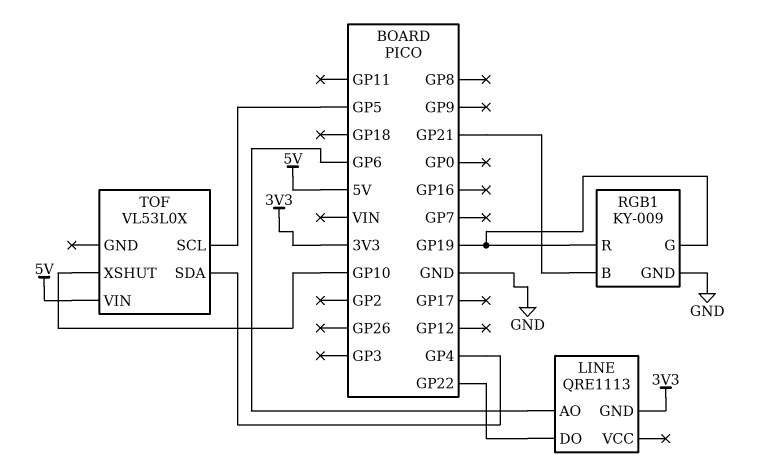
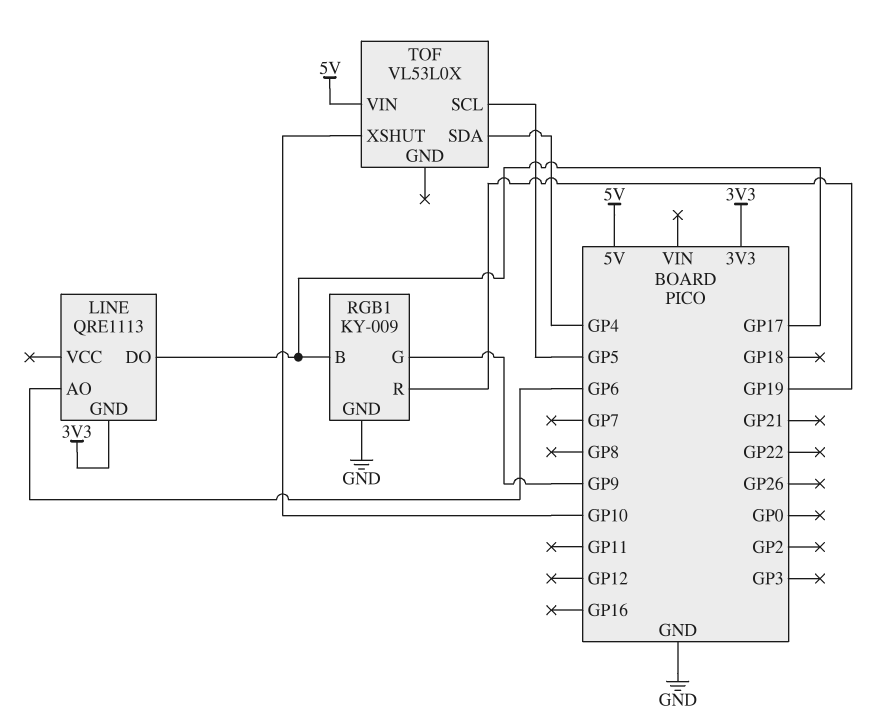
LINE pin DO: GP22 -> GP17
RGB1 pin B: GP21 -> GP17
RGB1 pin G: GP19 -> GP9

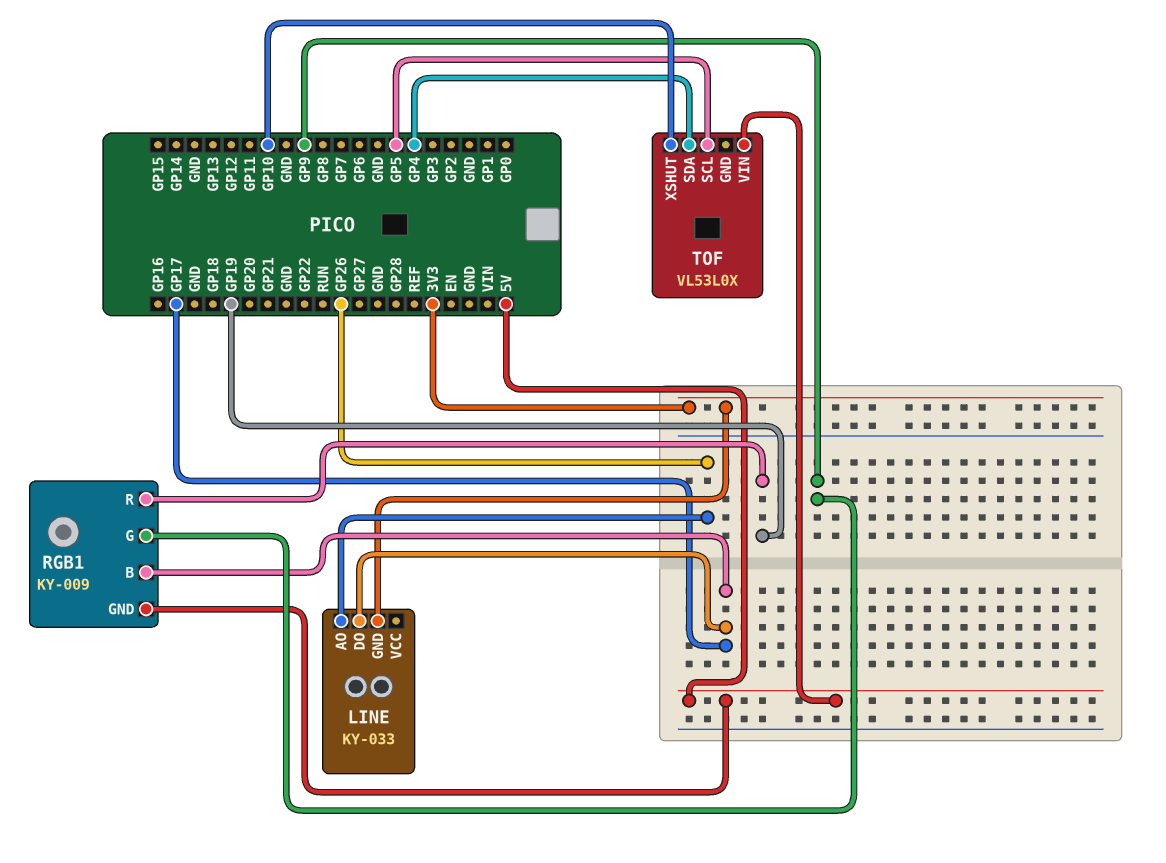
LINE: QRE1113 -> KY-033
LINE pin AO: GP6 -> GP26
RGB1 pin GND: GND -> 5V

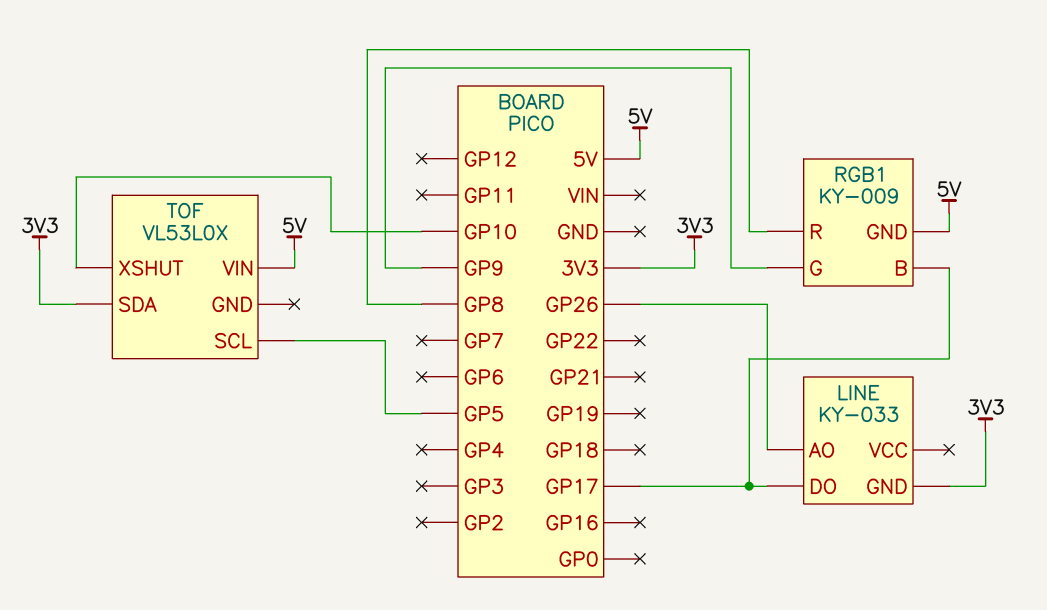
RGB1 pin R: GP19 -> GP8
TOF pin SDA: GP4 -> 3V3

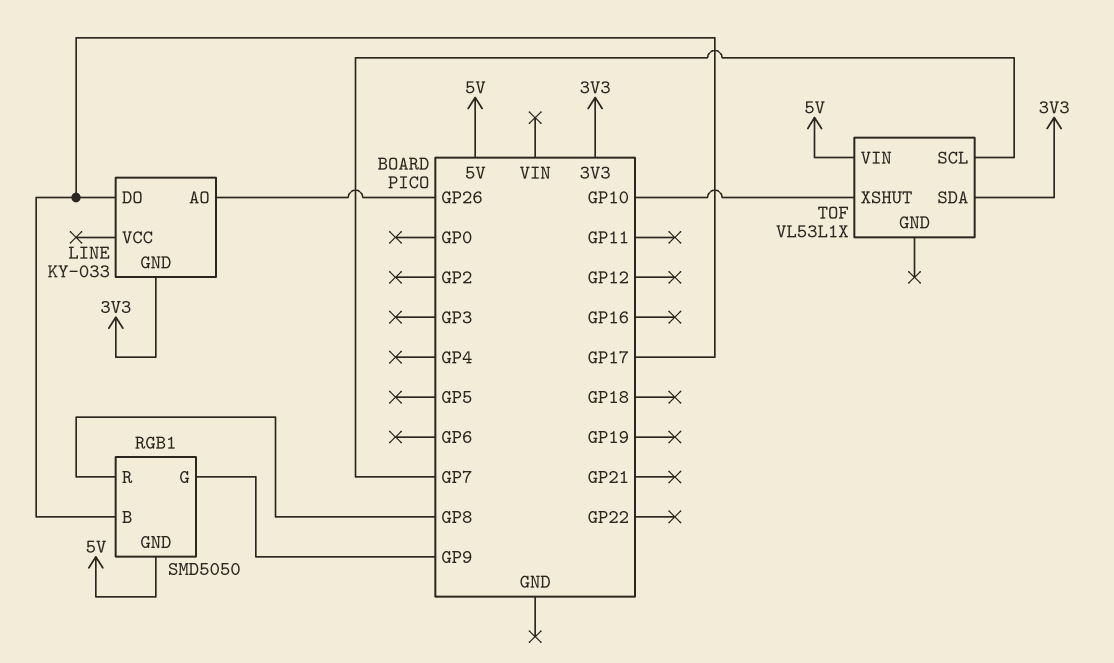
RGB1: KY-009 -> SMD5050
TOF: VL53L0X -> VL53L1X
TOF pin SCL: GP5 -> GP7

